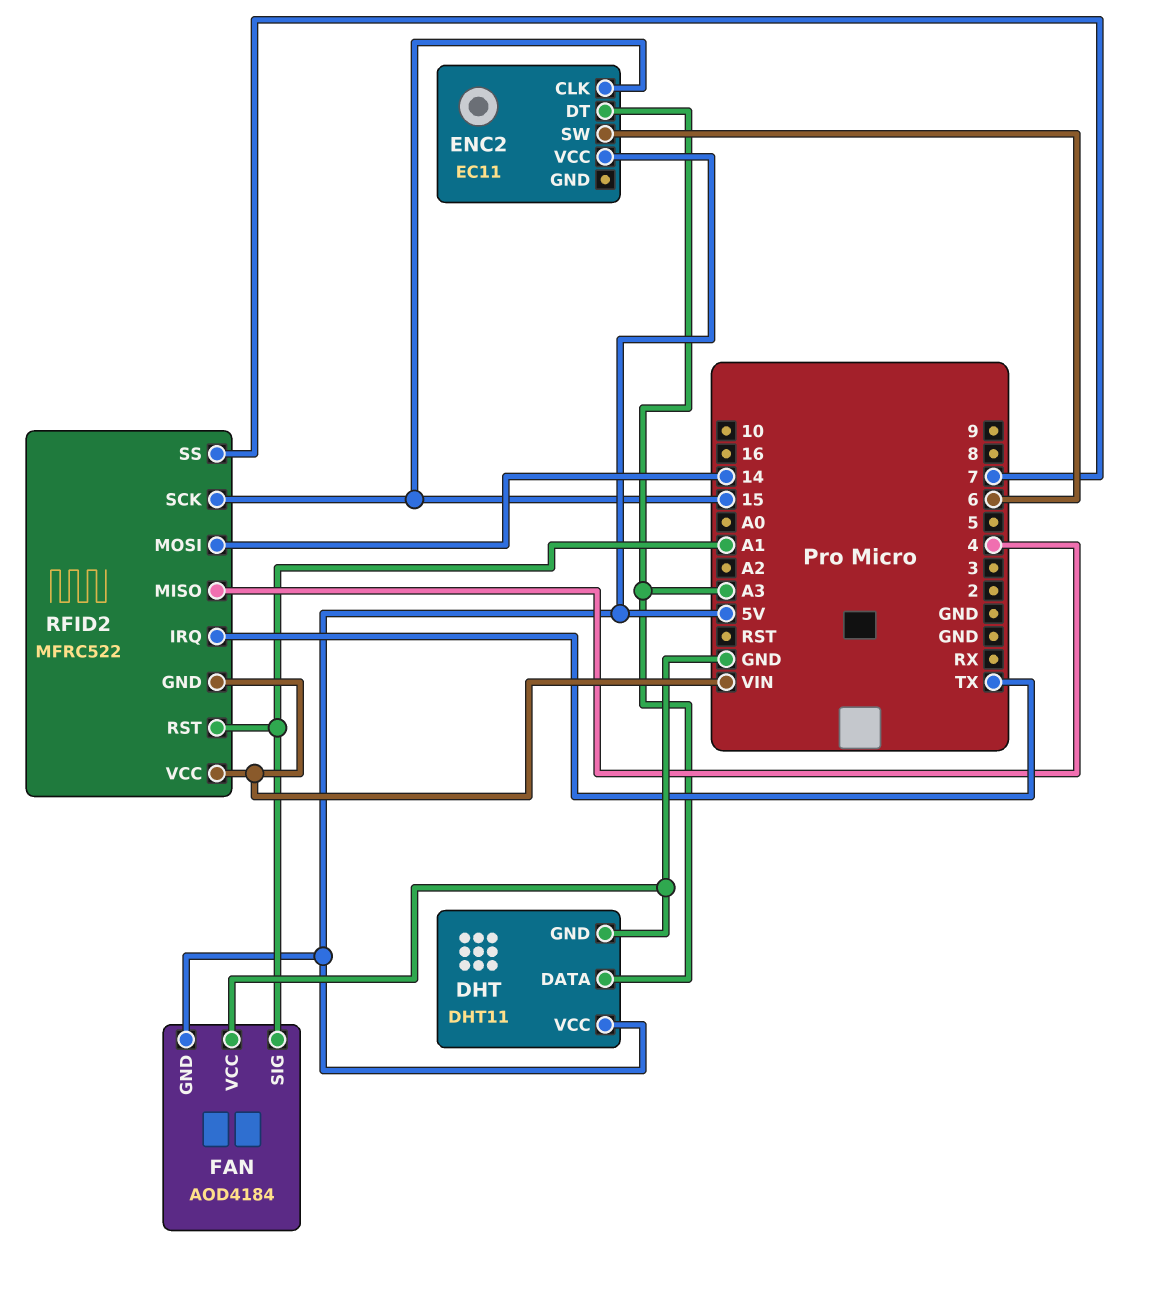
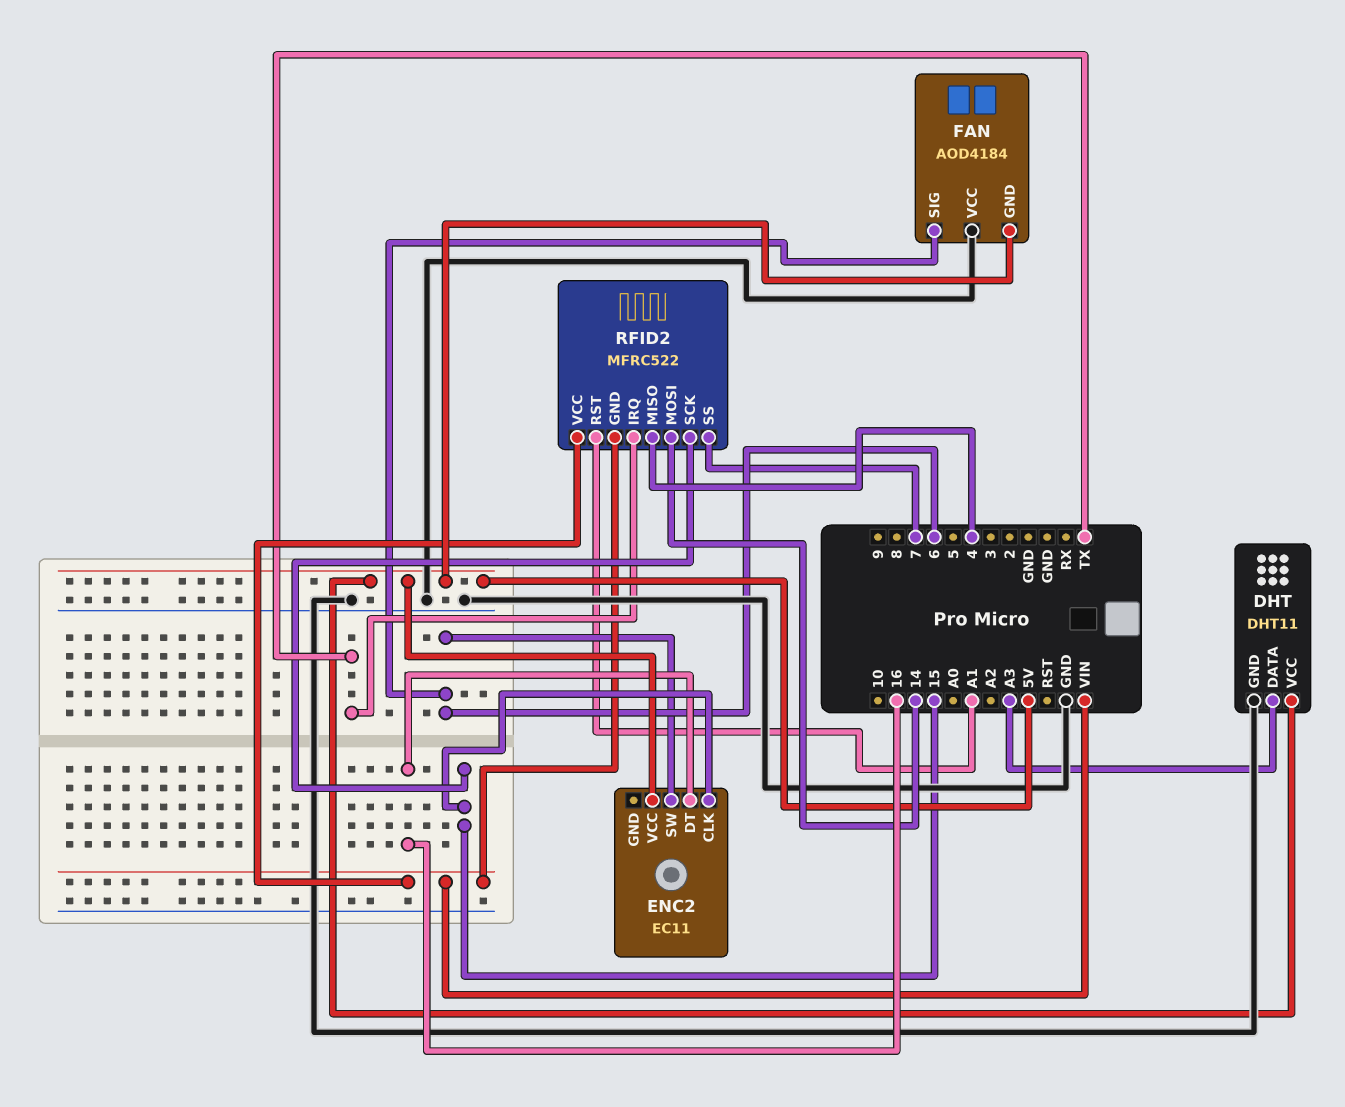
ENC2 pin DT: A3 -> 16
FAN pin SIG: A1 -> 6

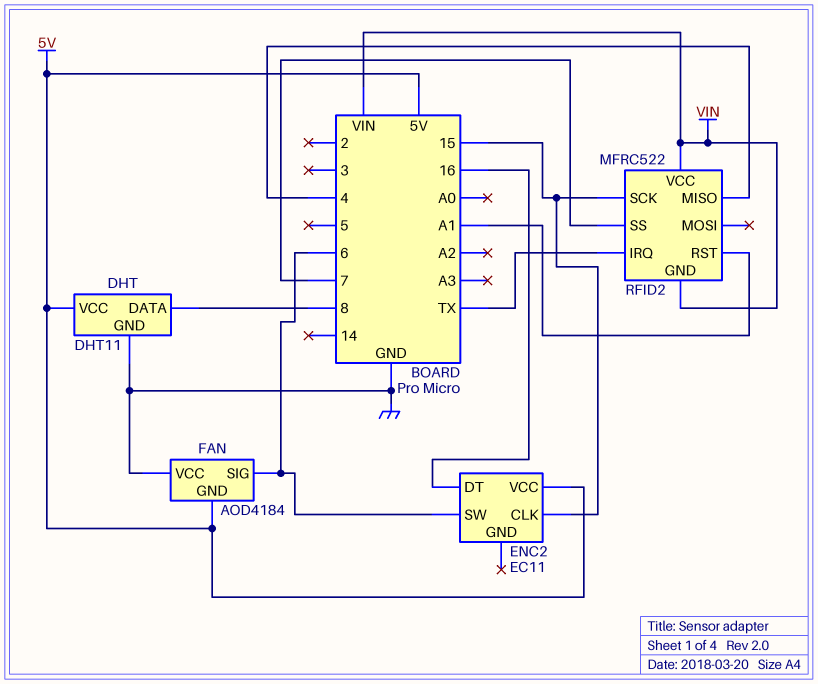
DHT pin DATA: A3 -> 8
RFID2 pin MOSI: 14 -> none

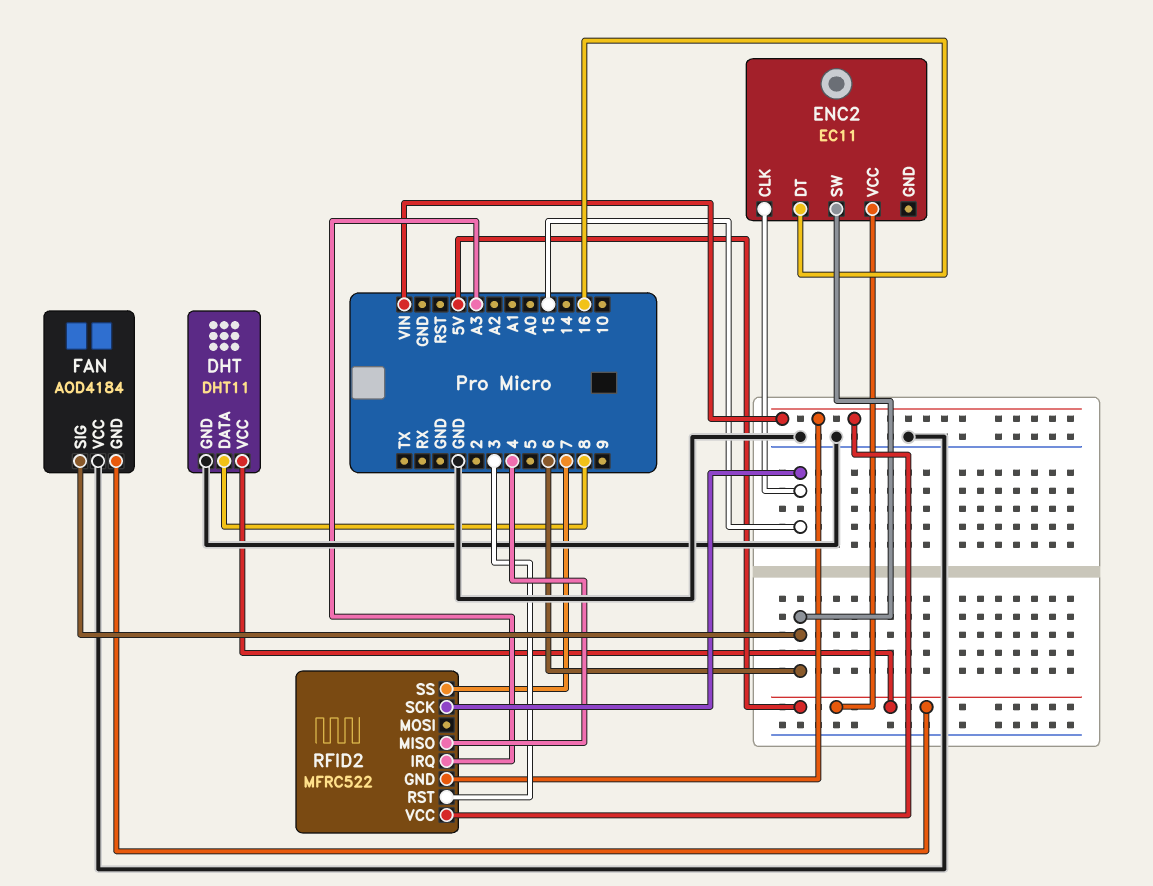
RFID2 pin IRQ: TX -> A3
RFID2 pin RST: A1 -> 3

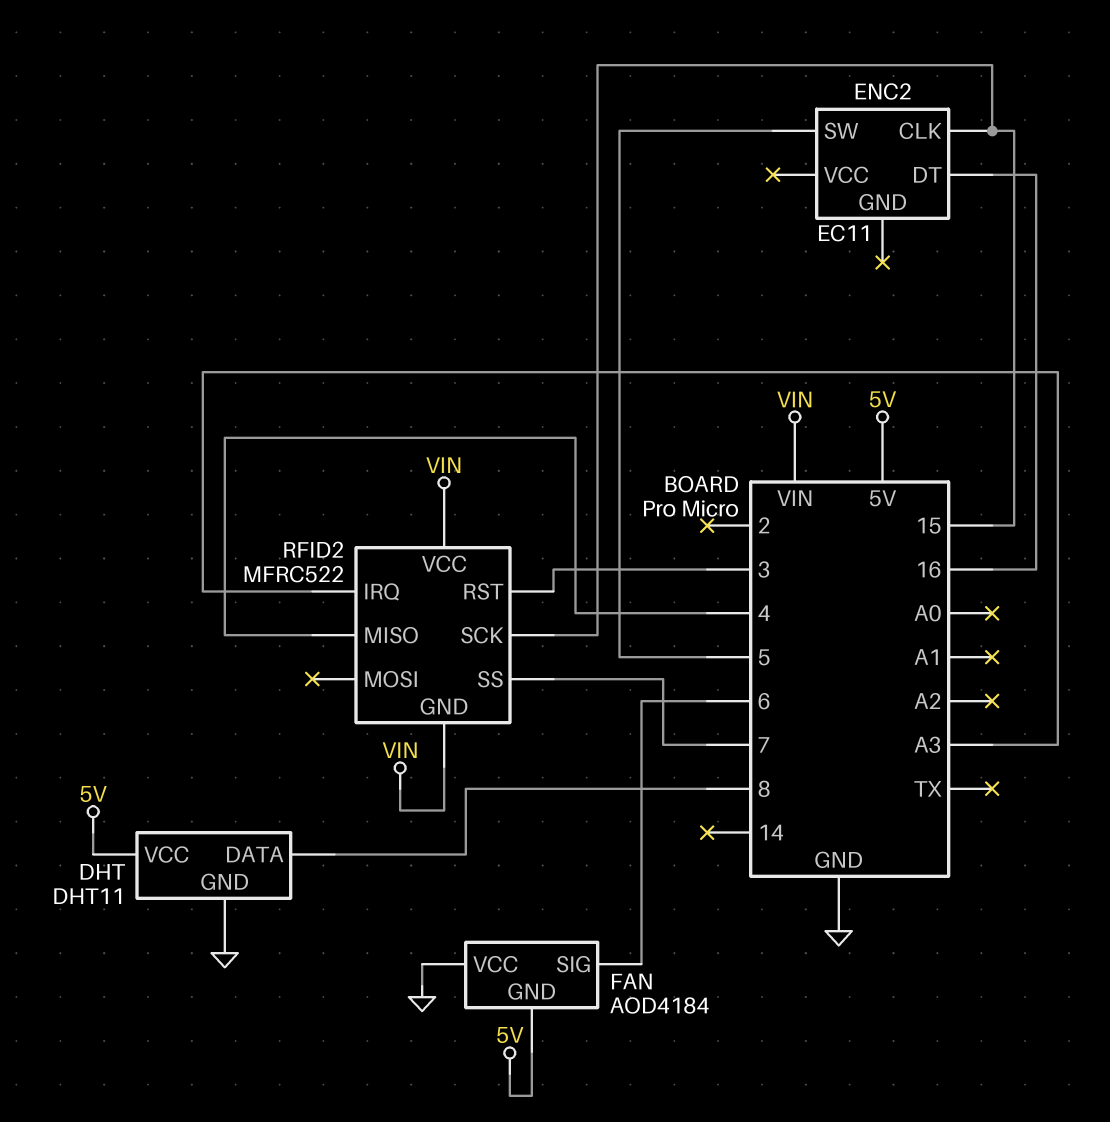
ENC2 pin SW: 6 -> 5
ENC2 pin VCC: 5V -> none

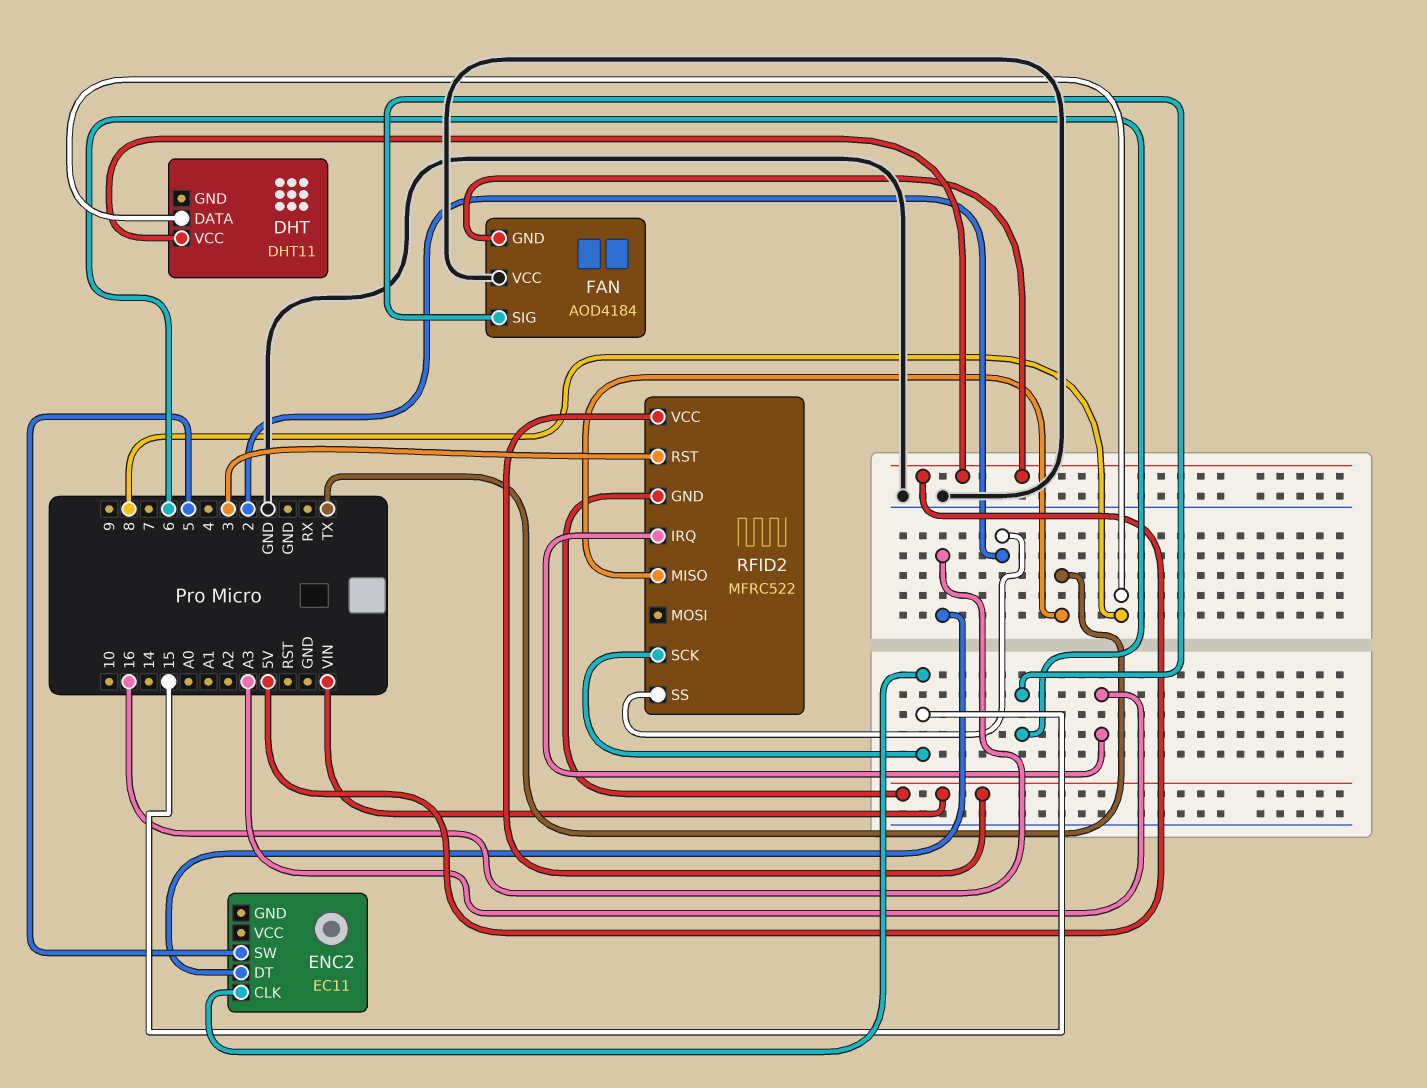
DHT pin GND: GND -> none
RFID2 pin MISO: 4 -> TX
RFID2 pin SS: 7 -> 2

